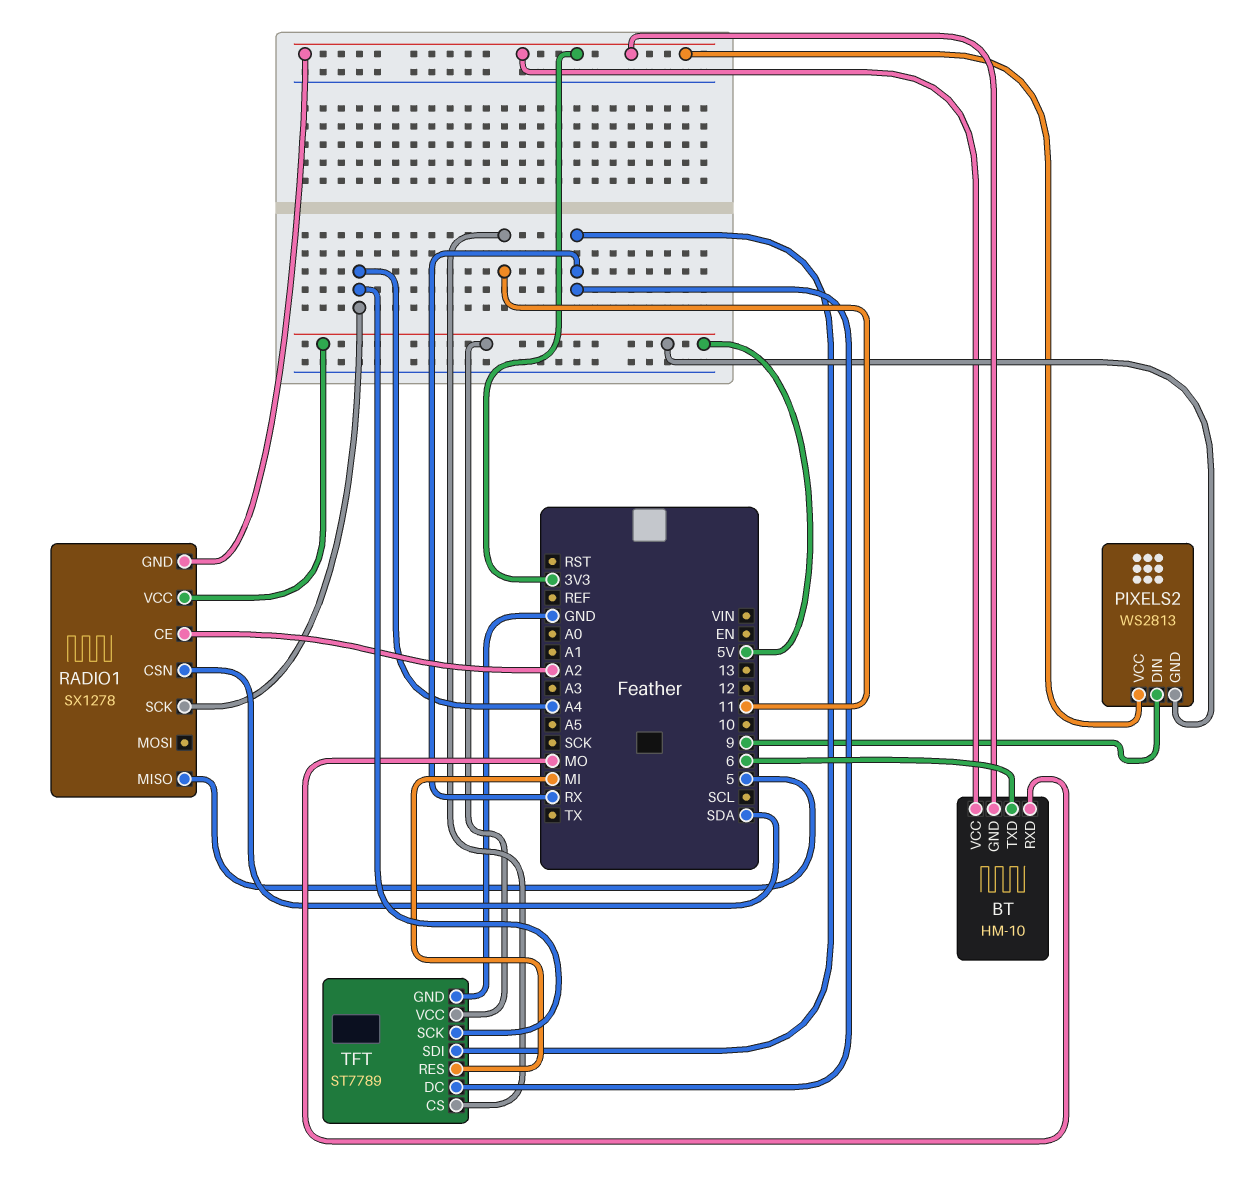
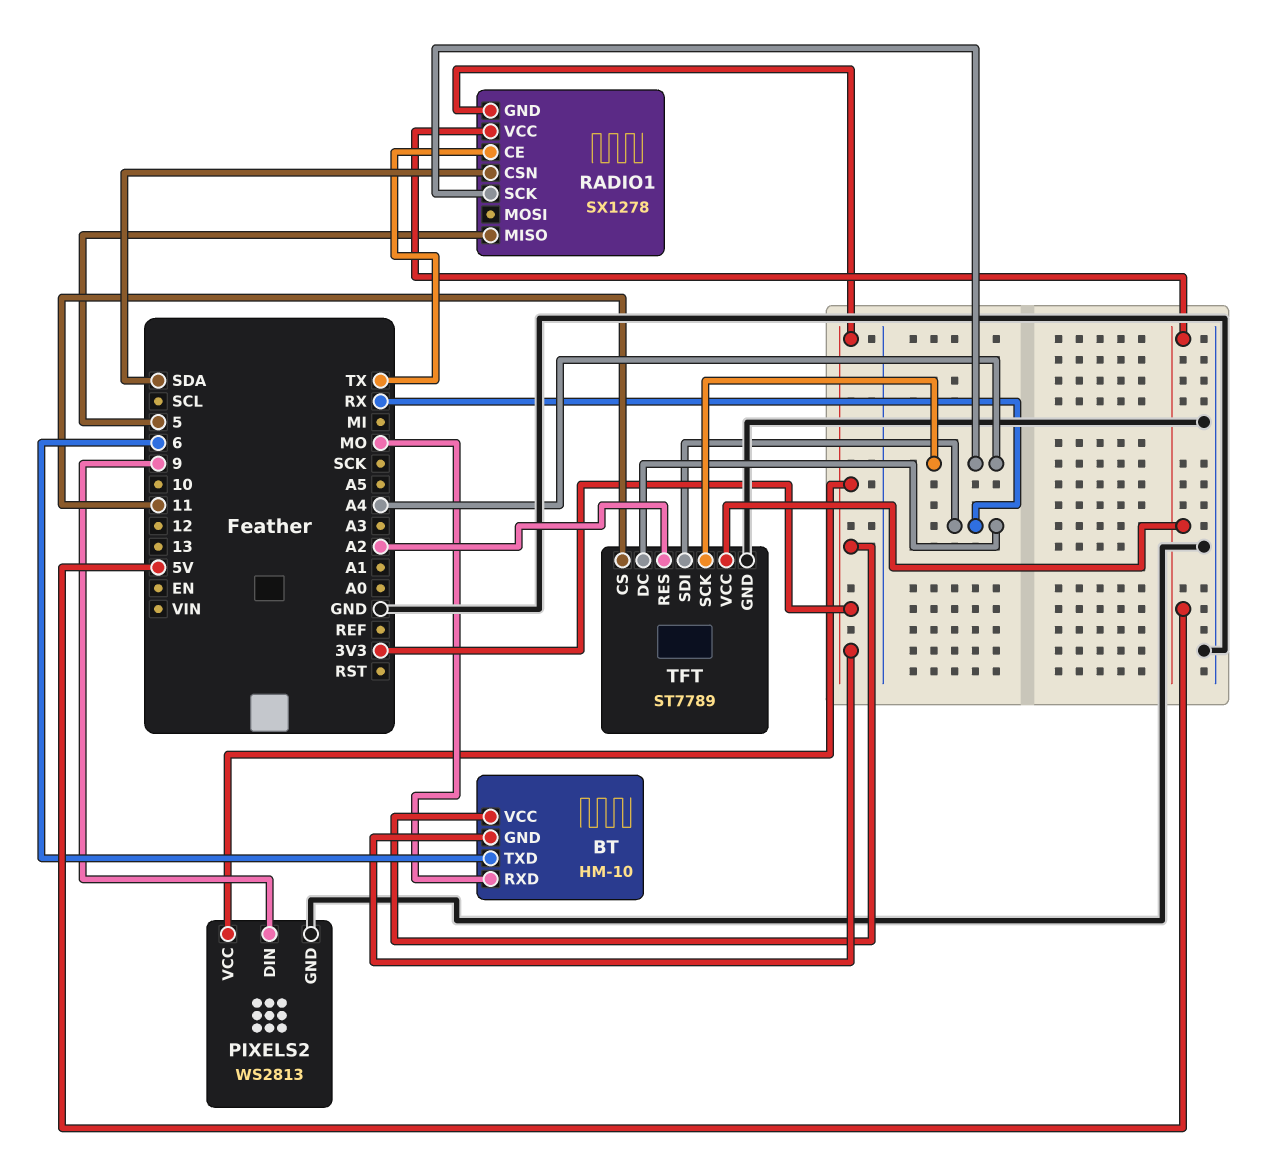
PIXELS2 pin GND: 5V -> GND
RADIO1 pin CE: A2 -> TX
TFT pin RES: MI -> A2

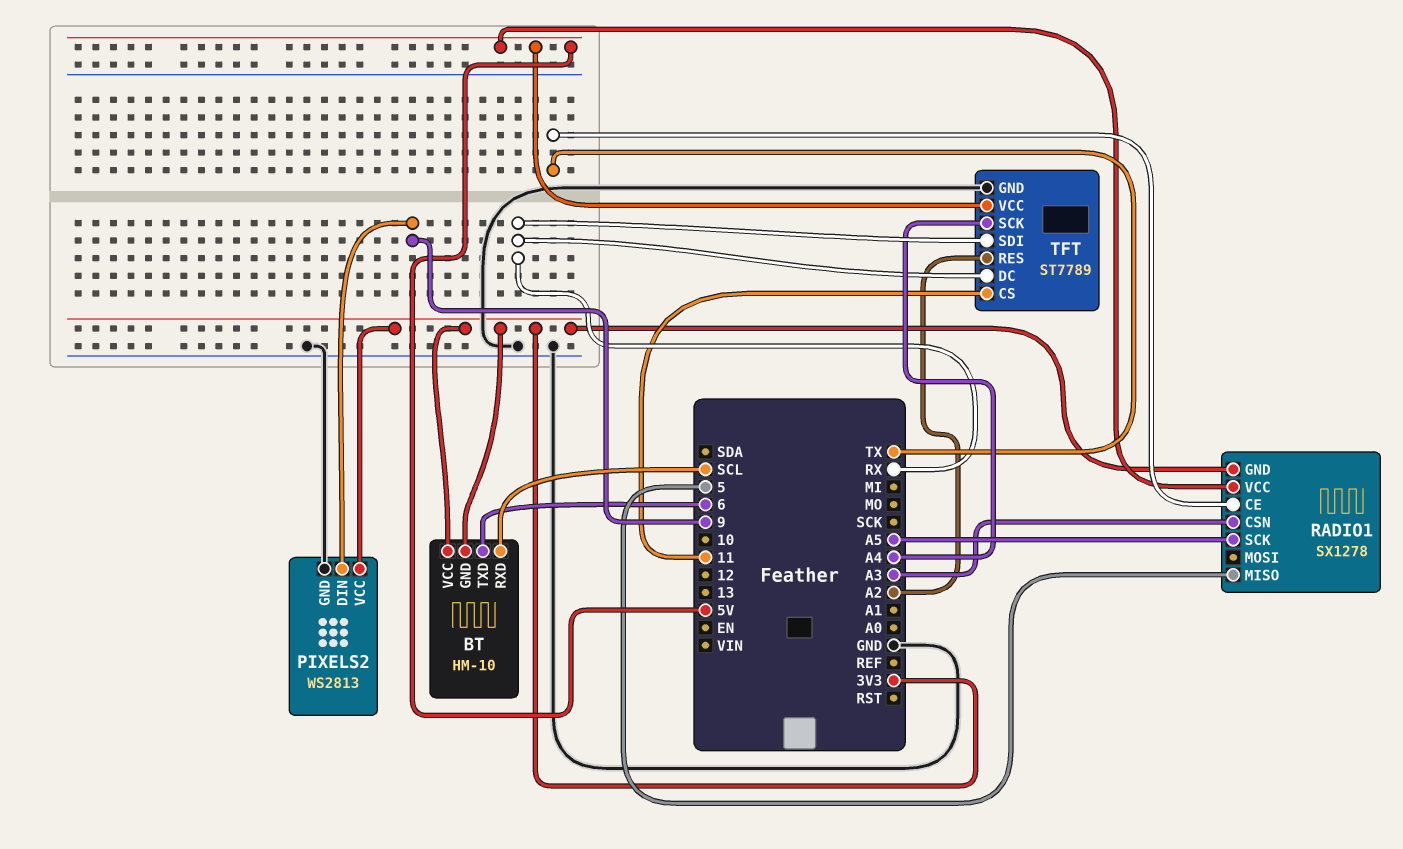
BT pin RXD: MO -> SCL
RADIO1 pin CSN: SDA -> A3
RADIO1 pin SCK: A4 -> A5

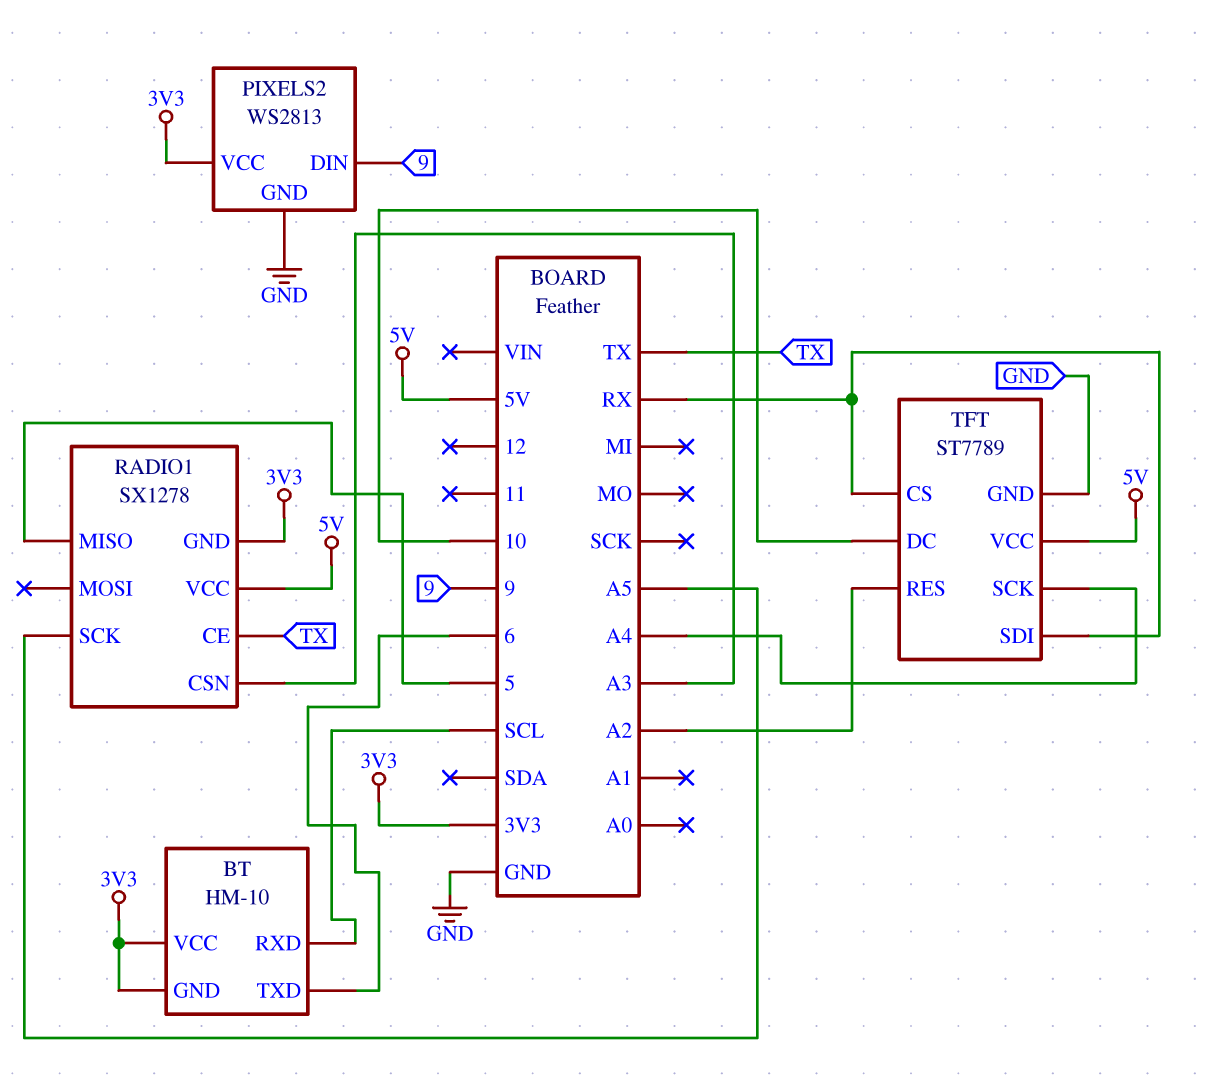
TFT pin CS: 11 -> RX
TFT pin DC: RX -> 10

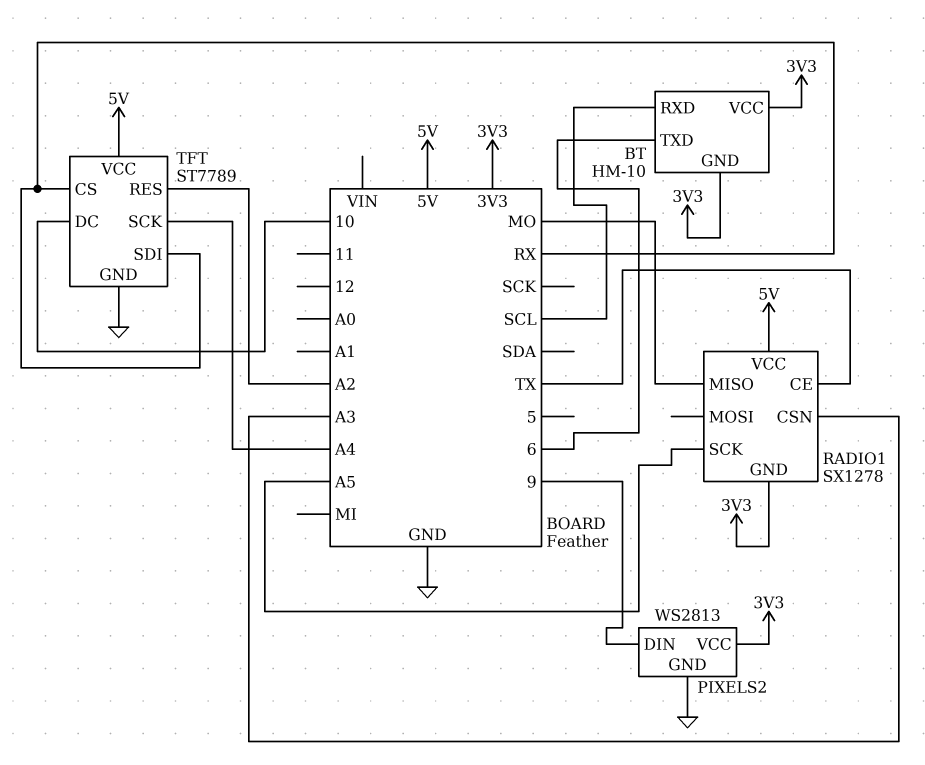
RADIO1 pin MISO: 5 -> MO

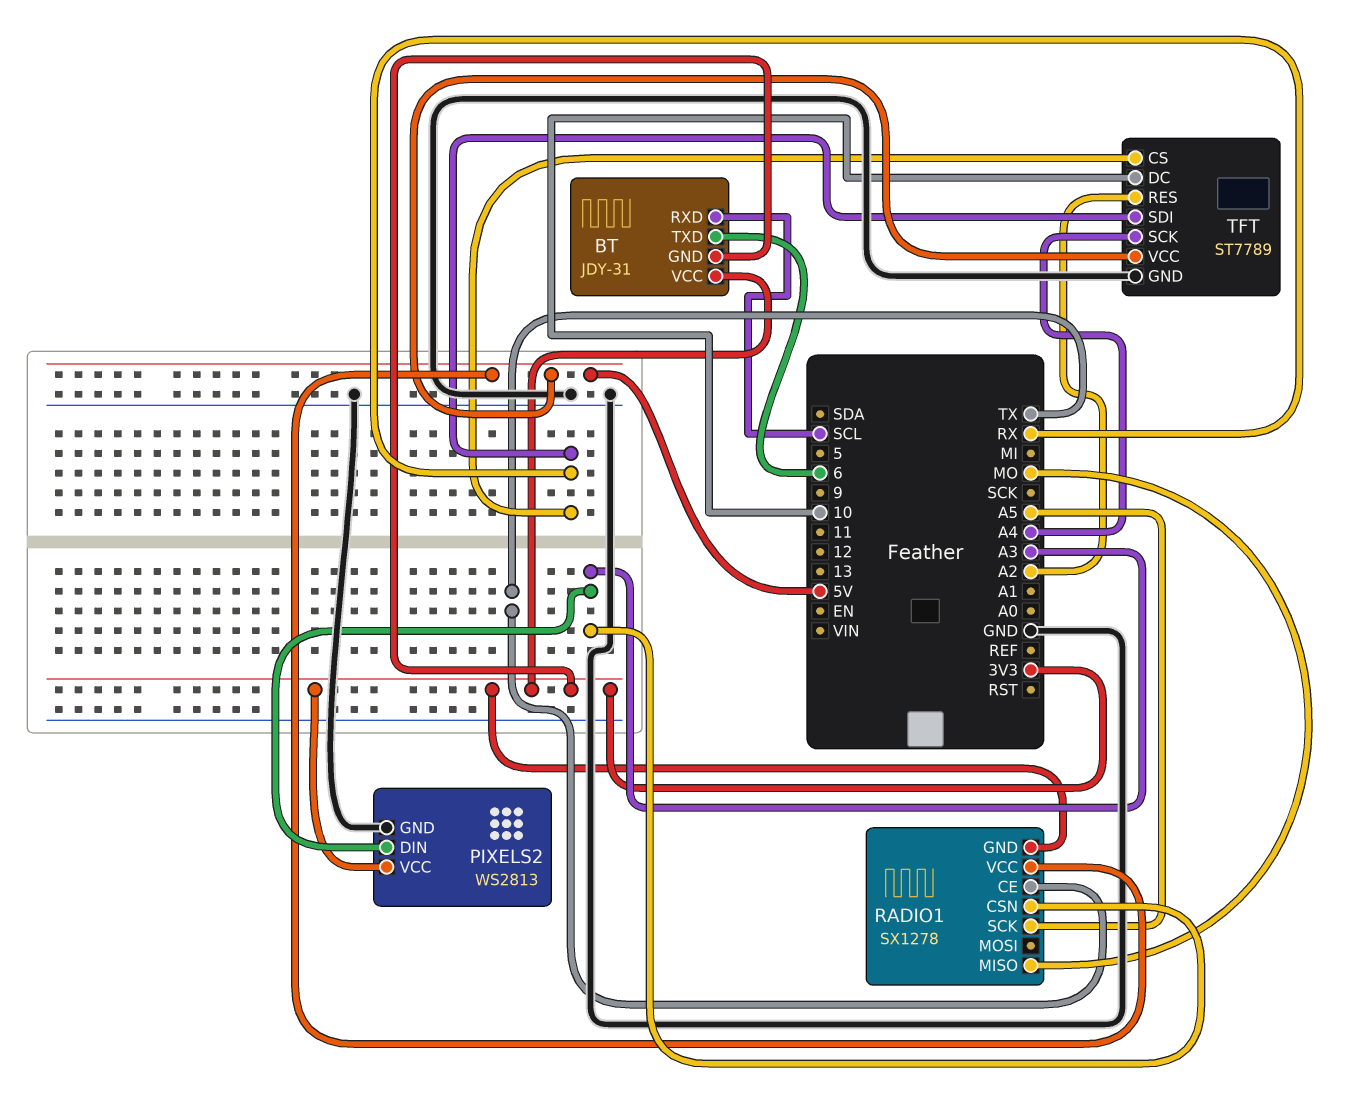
BT: HM-10 -> JDY-31
PIXELS2 pin DIN: 9 -> A3

